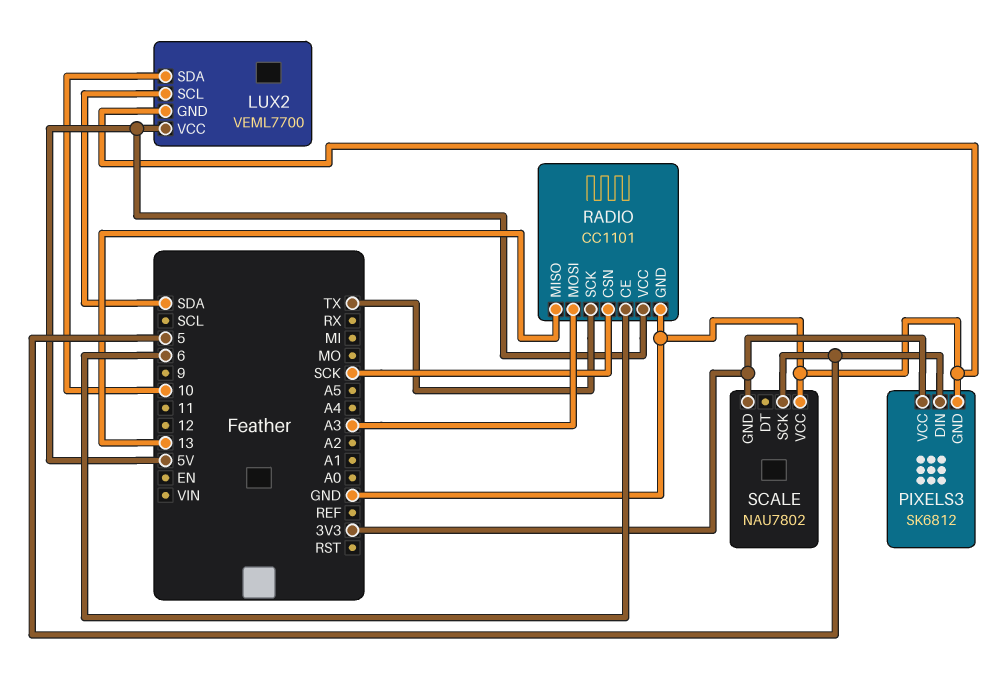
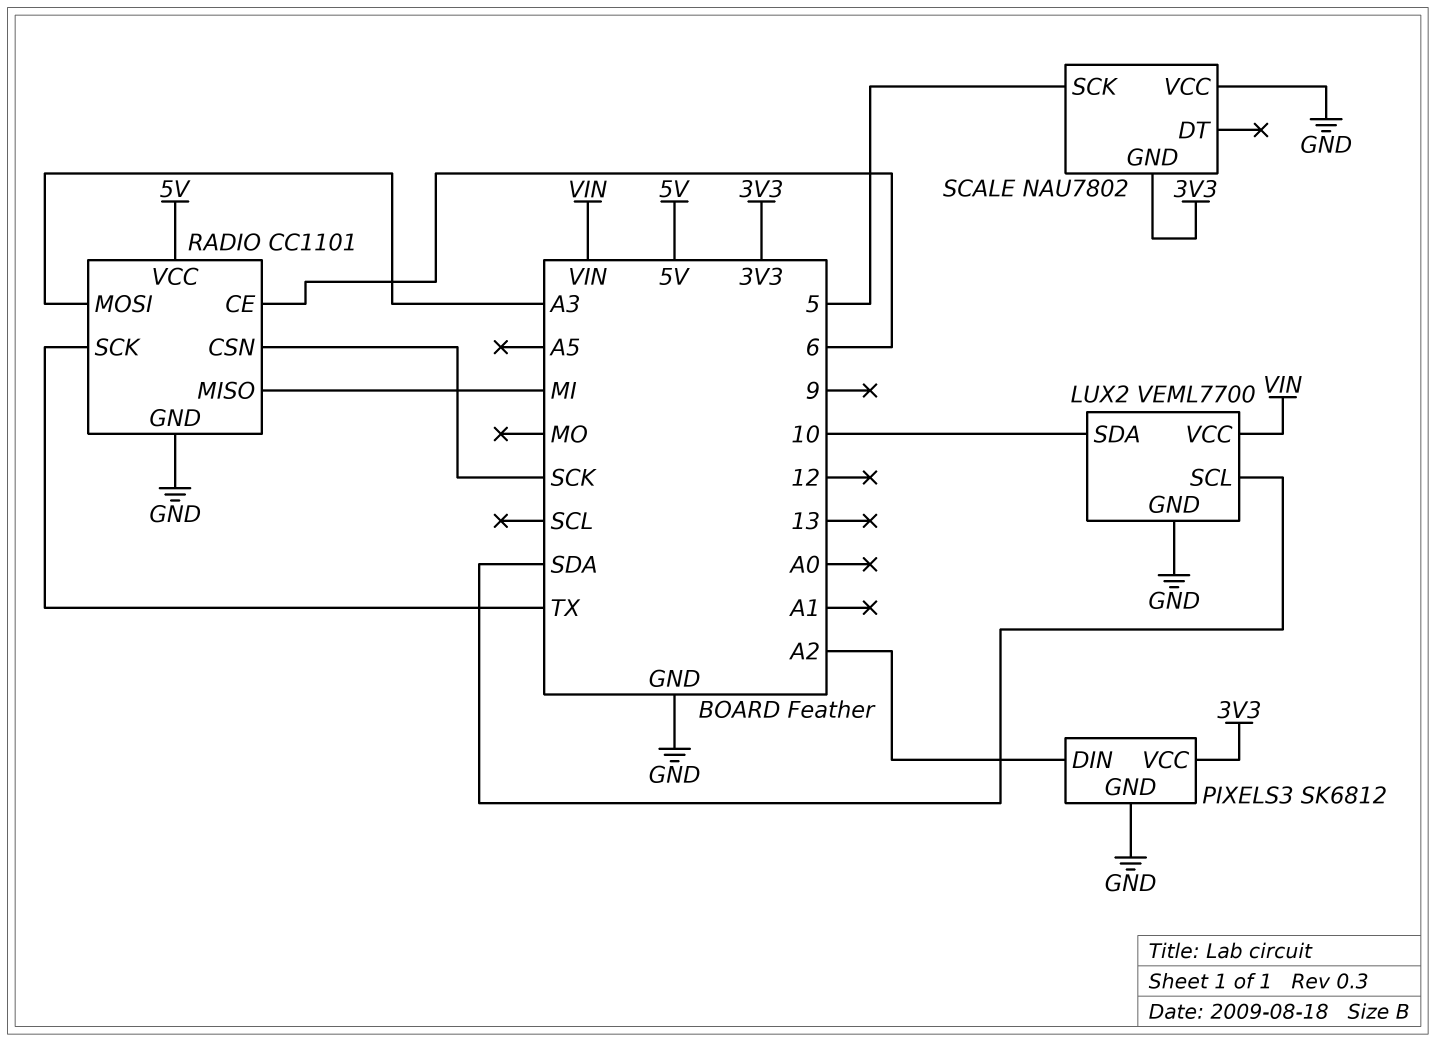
LUX2 pin VCC: 5V -> VIN
PIXELS3 pin DIN: 5 -> A2
RADIO pin MISO: 13 -> MI

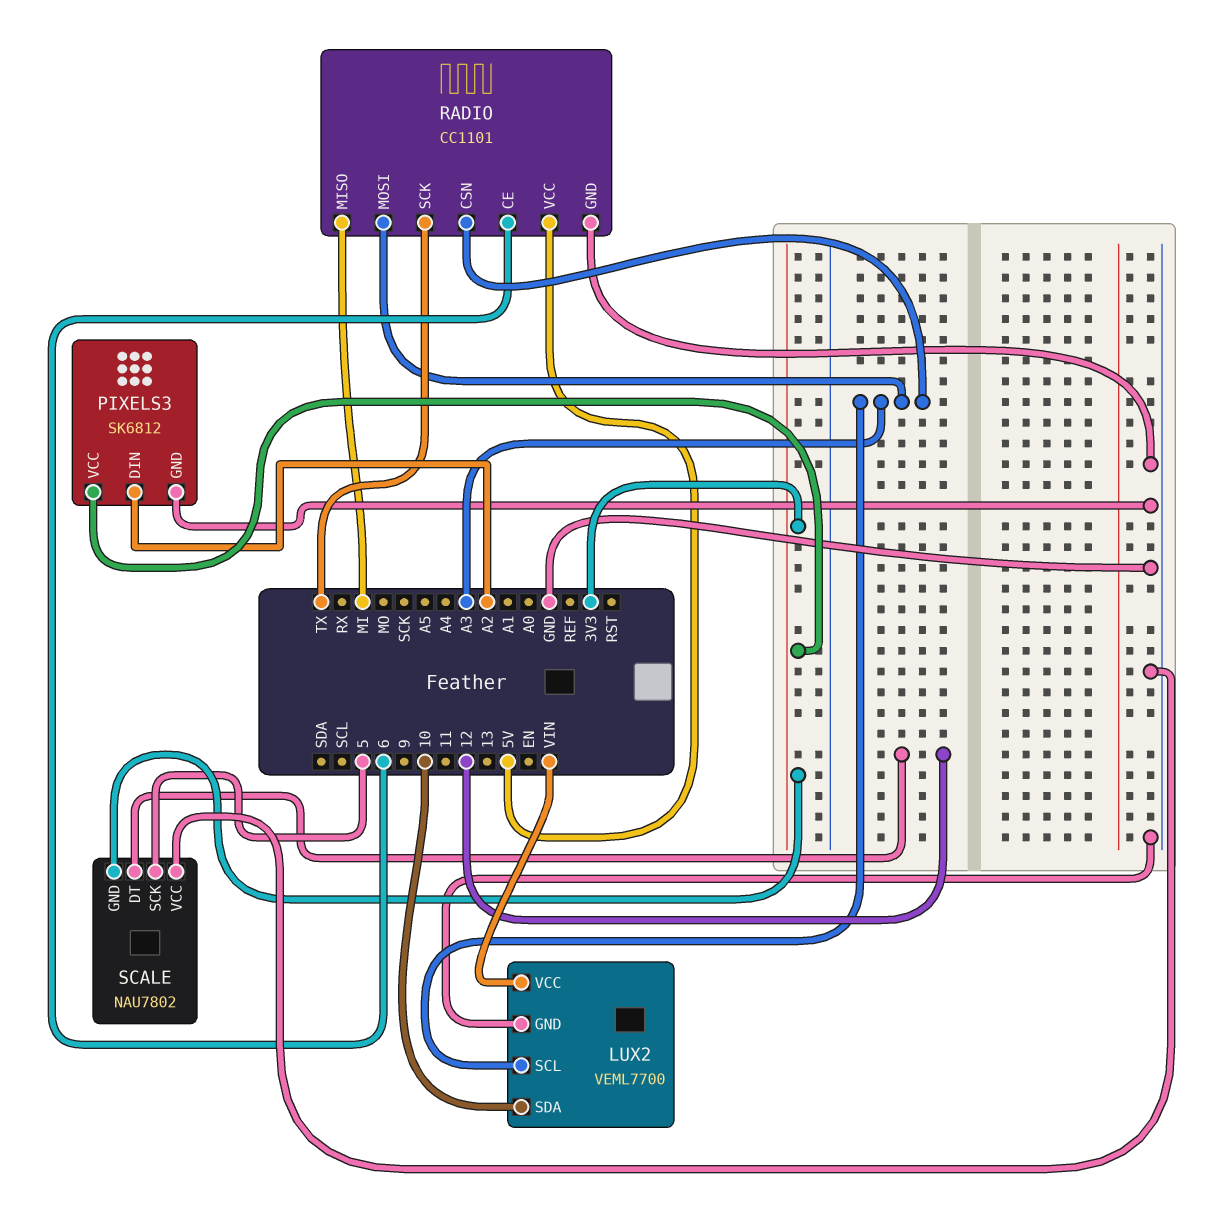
LUX2 pin SCL: SDA -> A3
RADIO pin CSN: SCK -> A3
SCALE pin DT: none -> 12

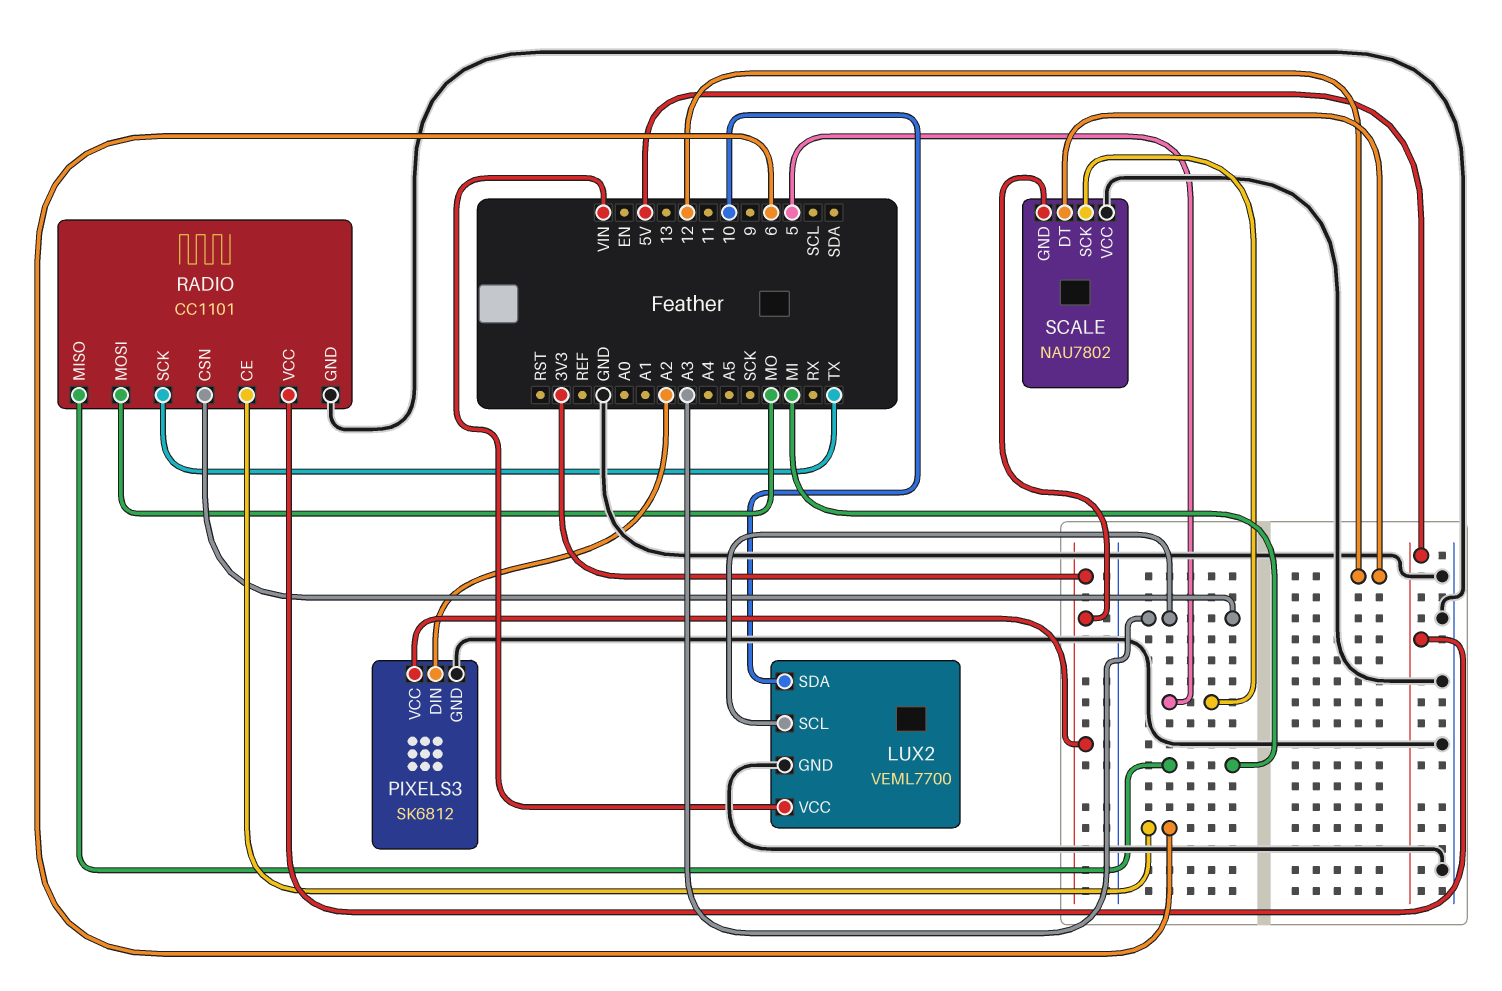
RADIO pin MOSI: A3 -> MO

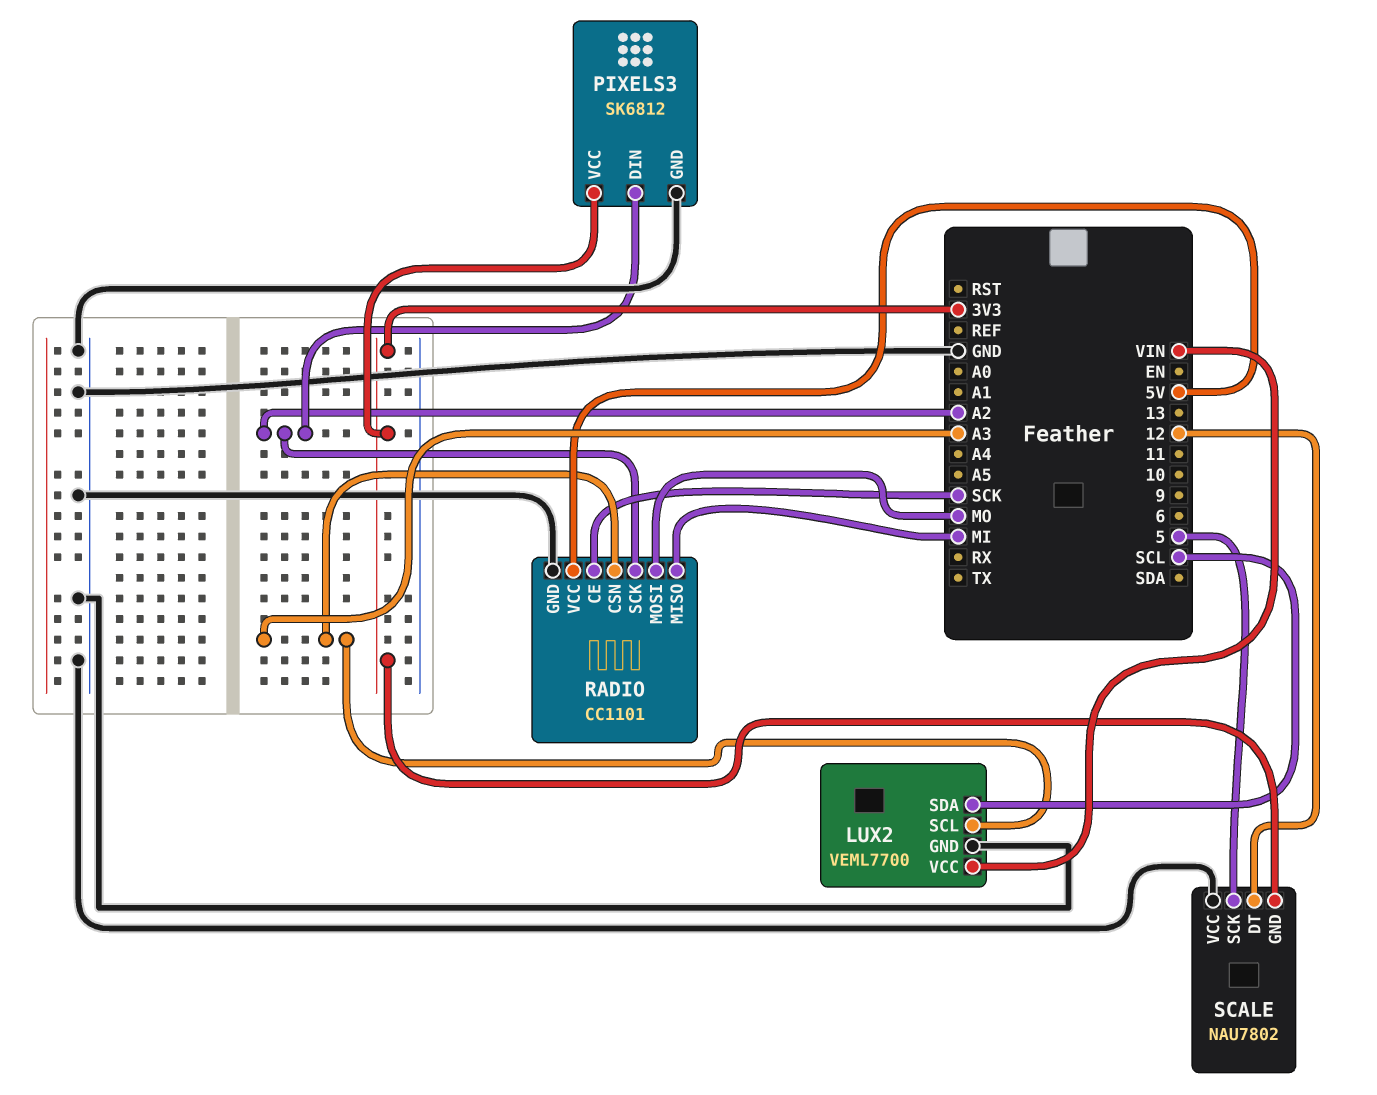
LUX2 pin SDA: 10 -> SCL
RADIO pin CE: 6 -> SCK
RADIO pin SCK: TX -> A2

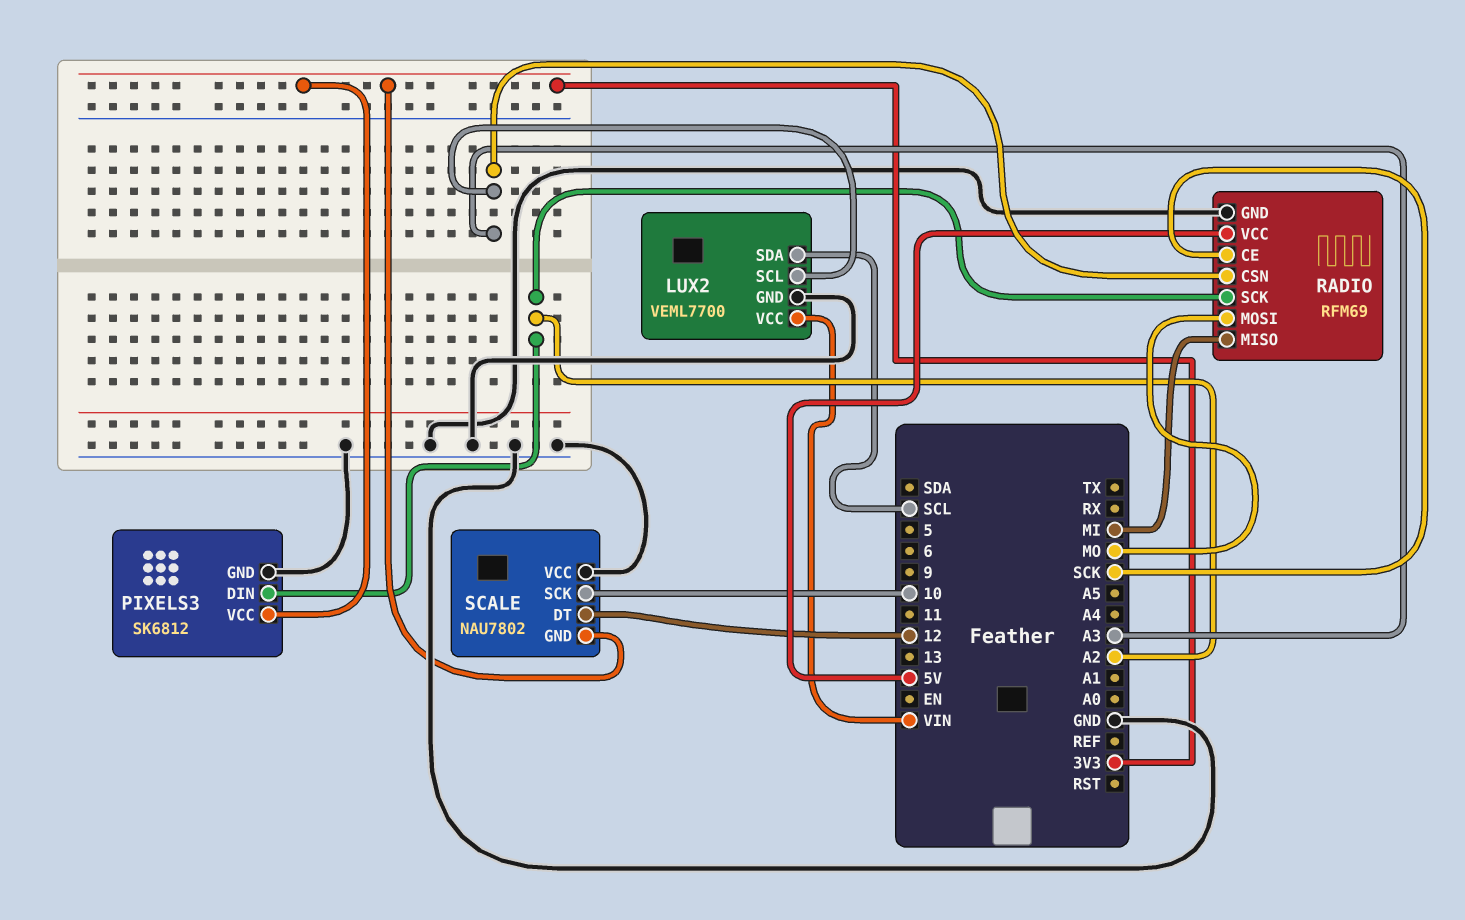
RADIO: CC1101 -> RFM69
SCALE pin SCK: 5 -> 10

